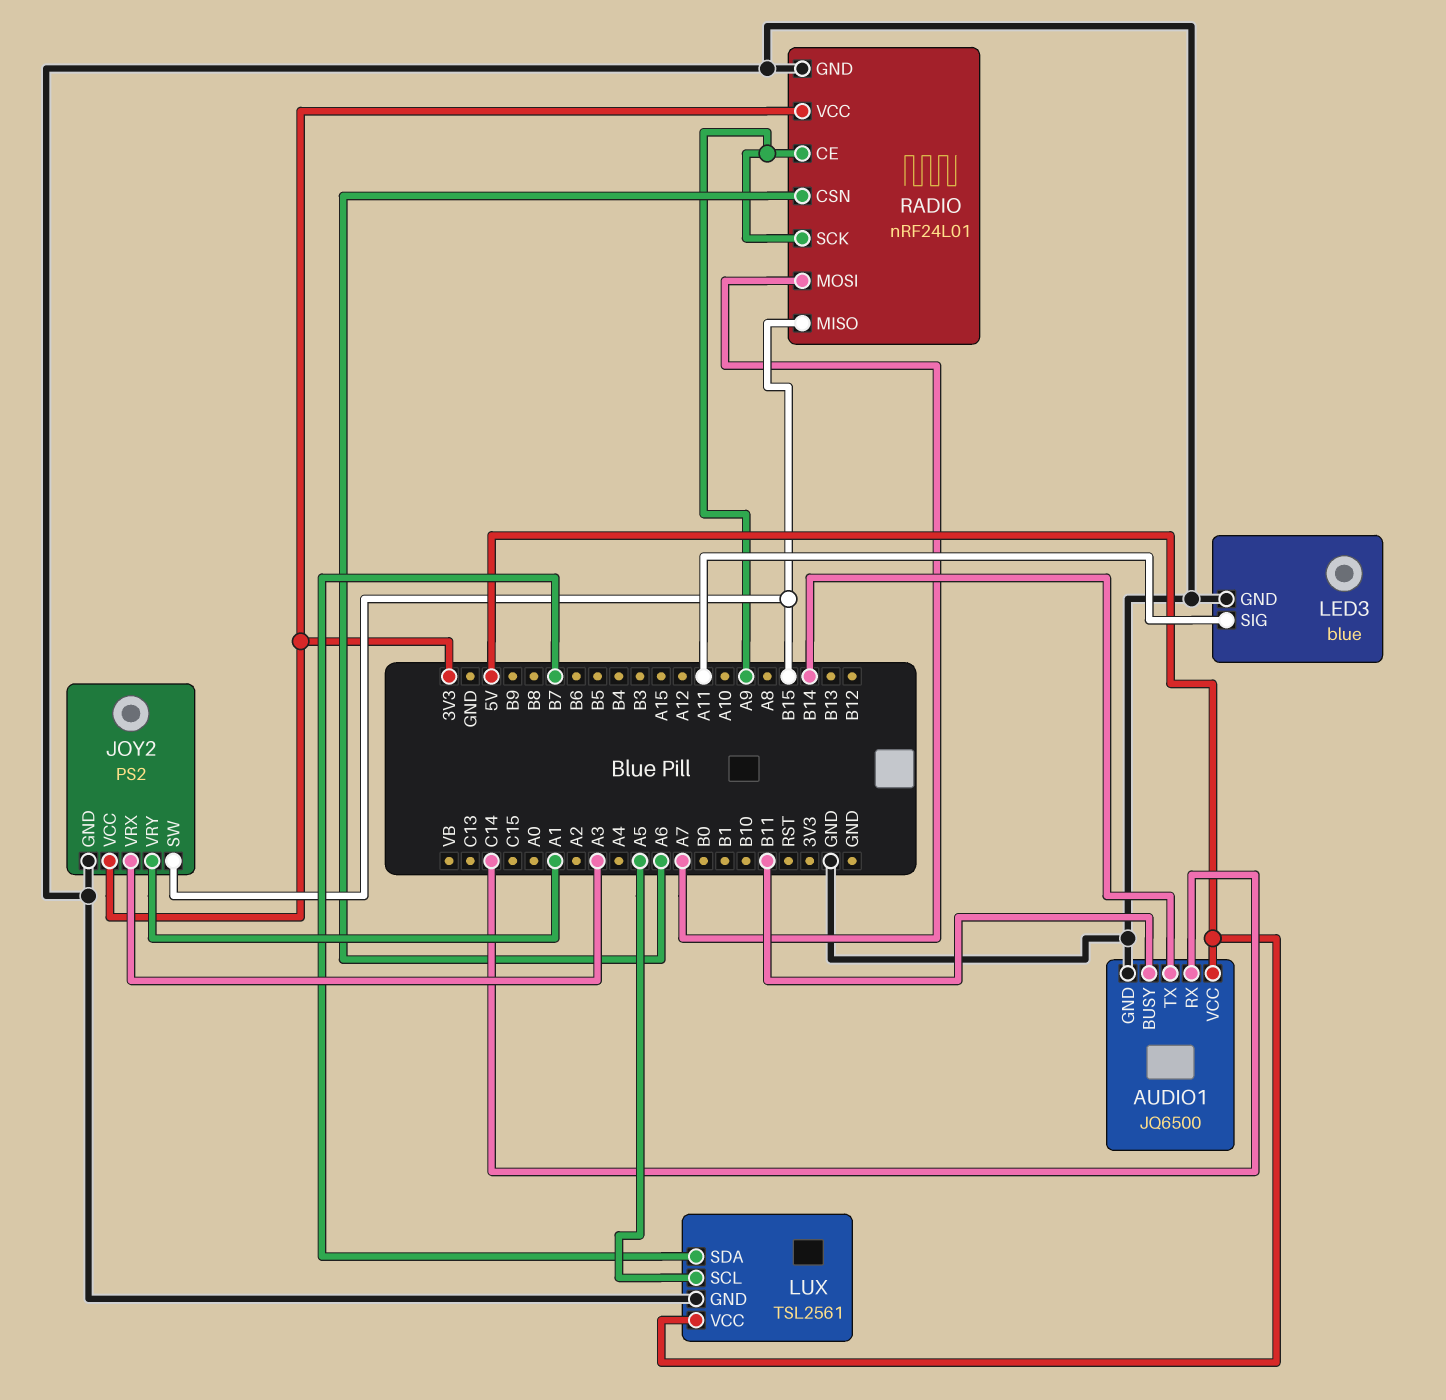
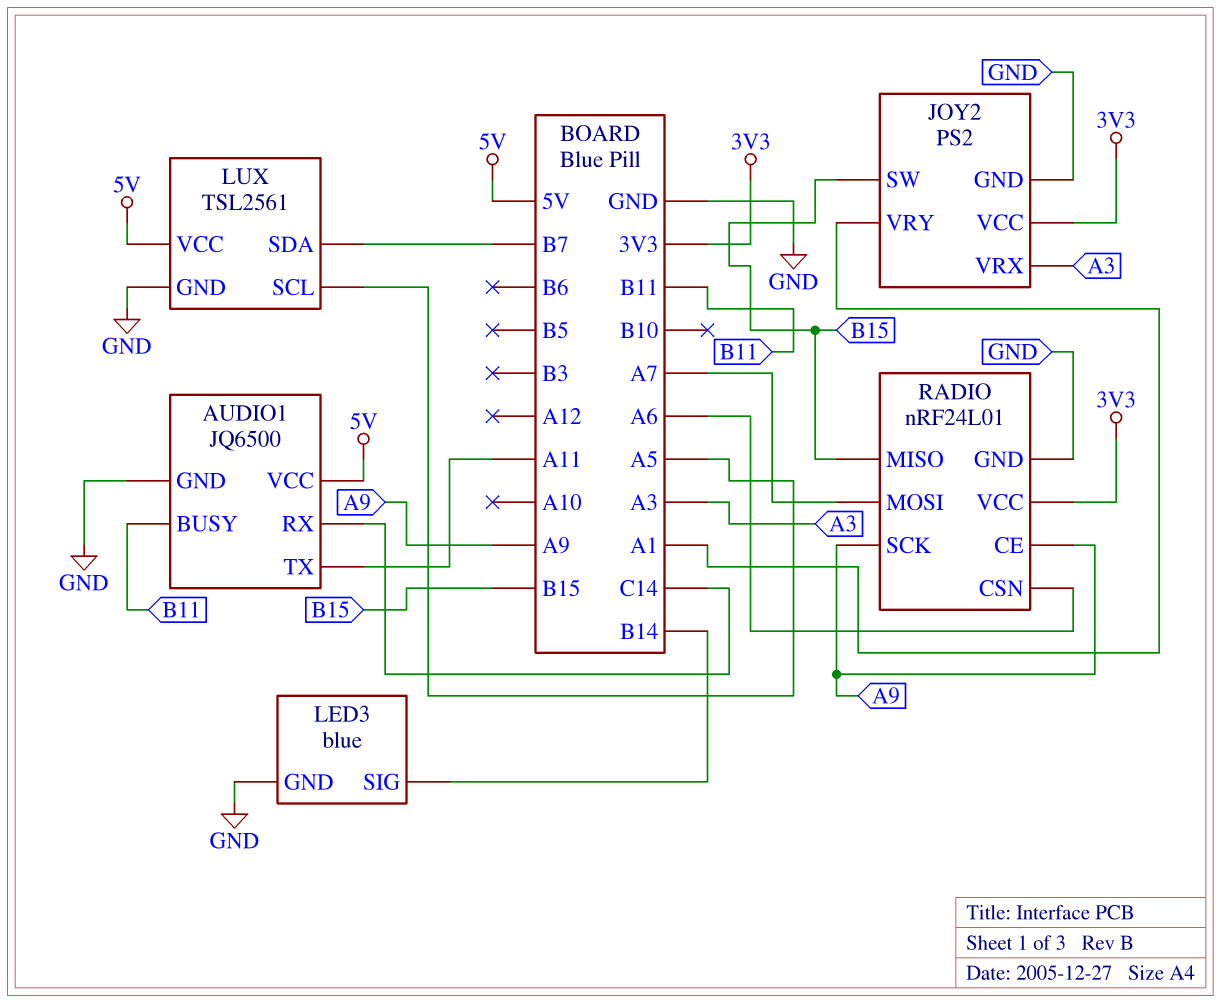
AUDIO1 pin TX: B14 -> A11
LED3 pin SIG: A11 -> B14

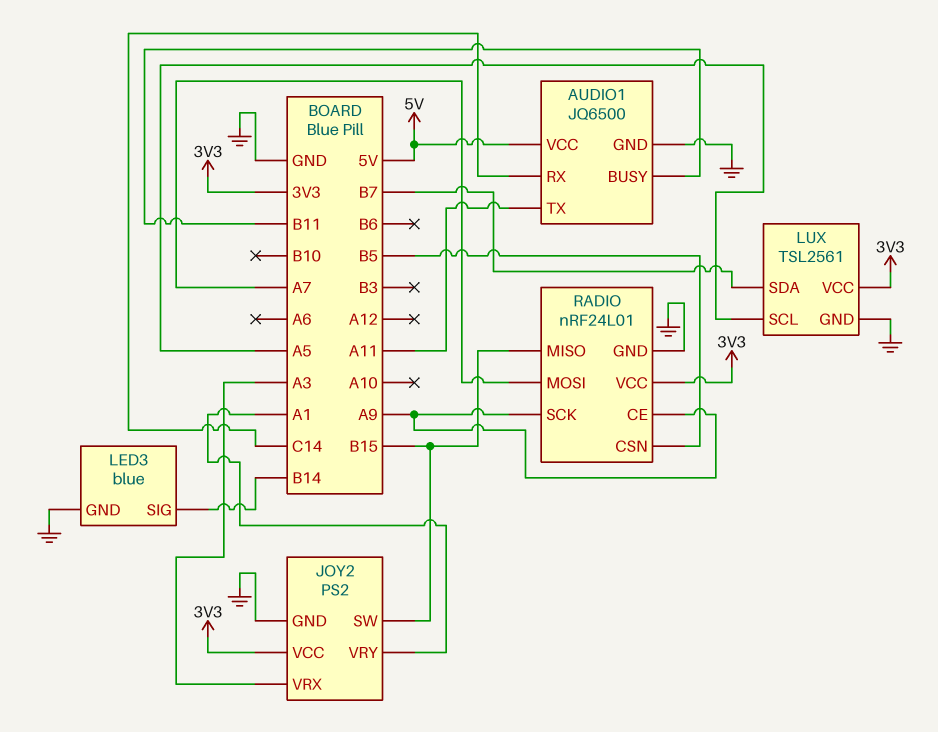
LUX pin VCC: 5V -> 3V3
RADIO pin CSN: A6 -> B5

